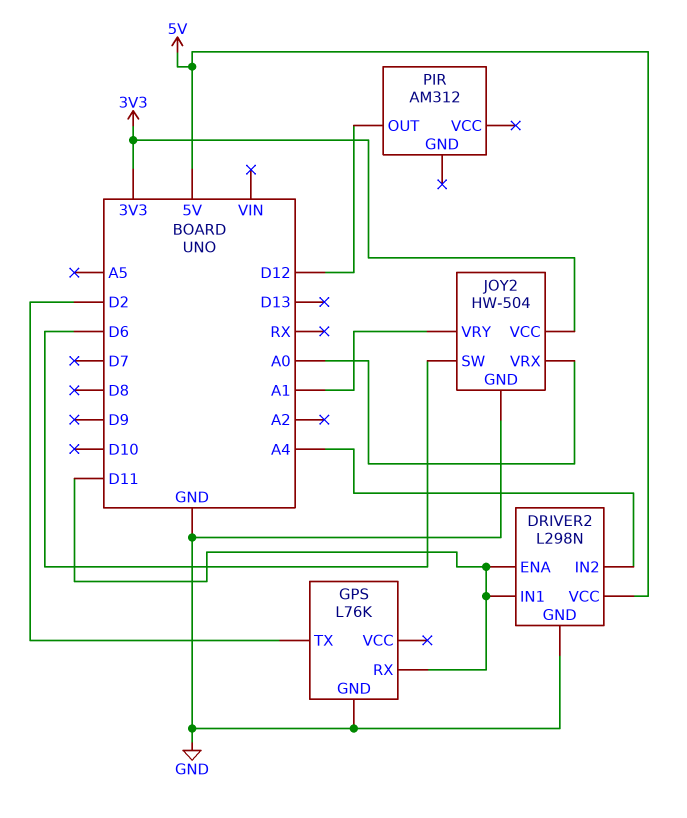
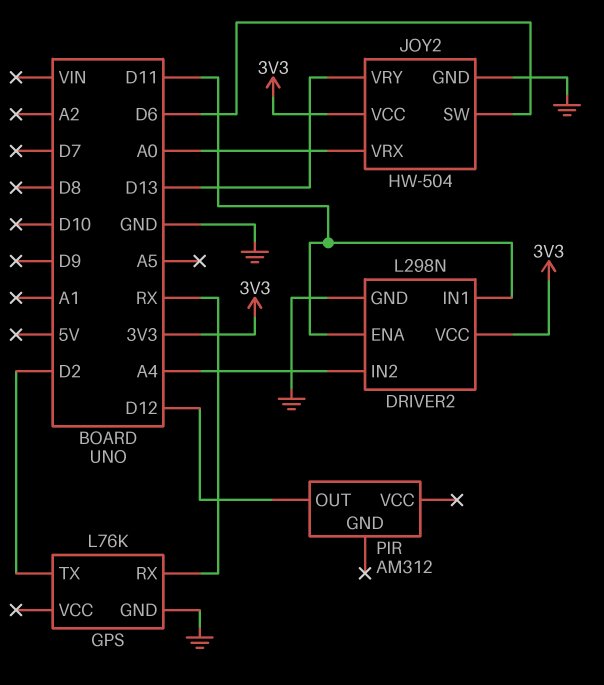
DRIVER2 pin VCC: 5V -> 3V3
GPS pin RX: D11 -> RX
JOY2 pin VRY: A1 -> D13

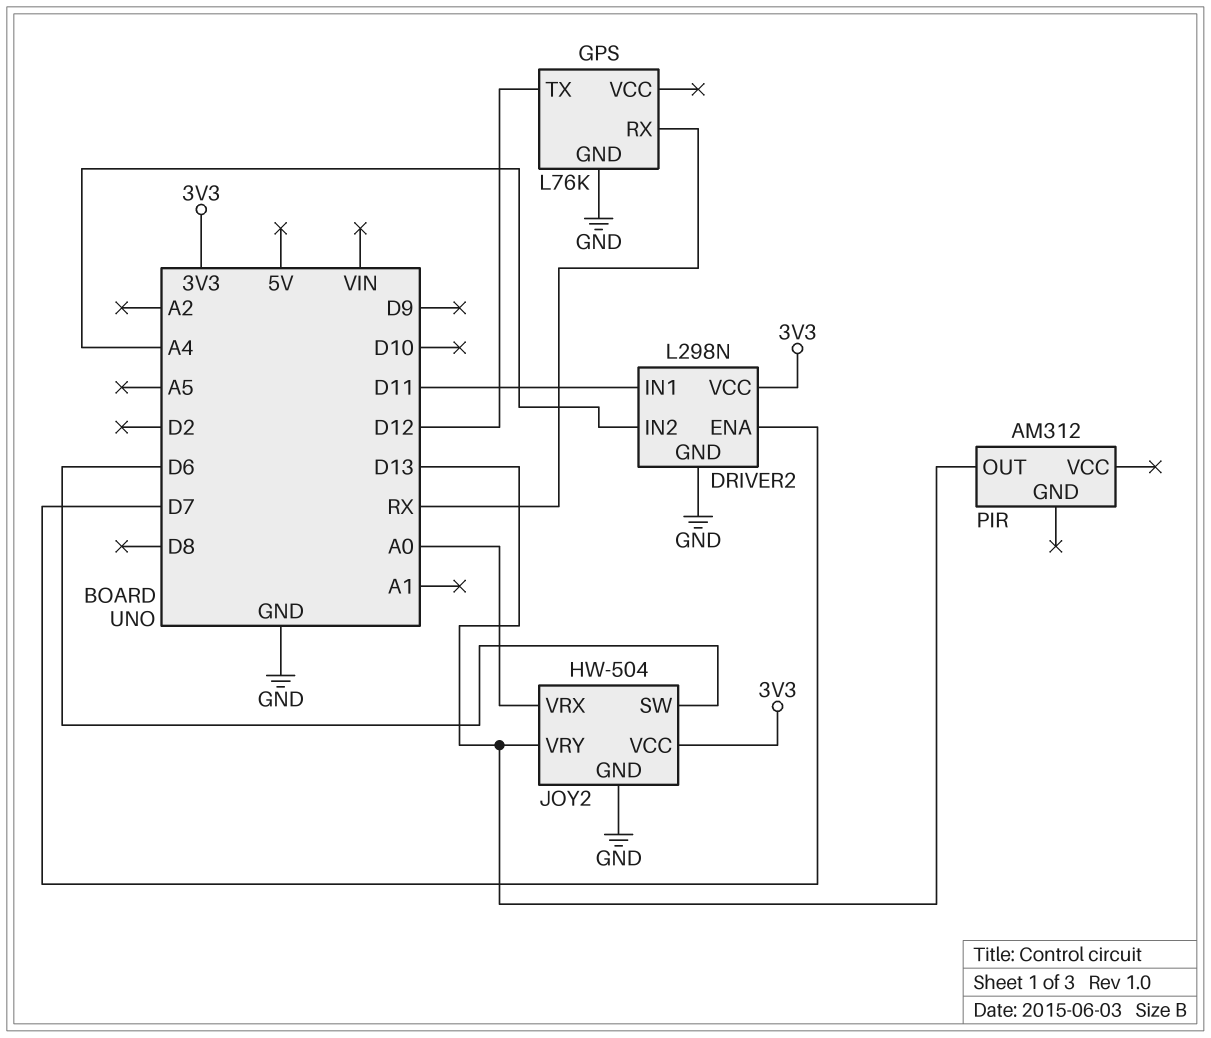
DRIVER2 pin ENA: D11 -> D7
GPS pin TX: D2 -> D12
PIR pin OUT: D12 -> D13

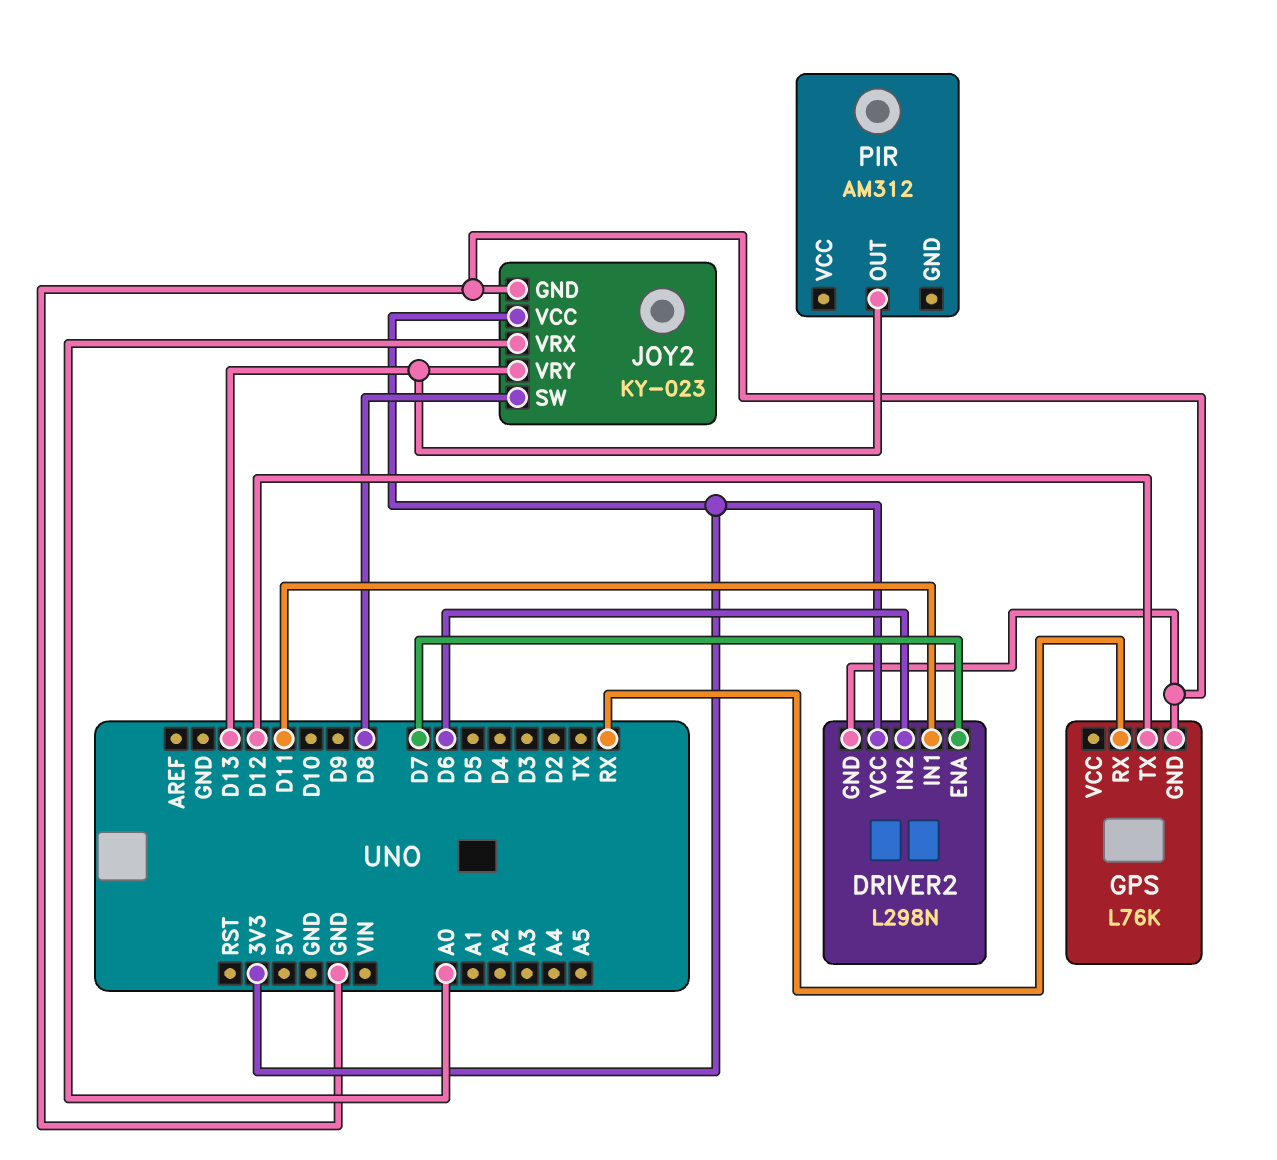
DRIVER2 pin IN2: A4 -> D6
JOY2: HW-504 -> KY-023
JOY2 pin SW: D6 -> D8

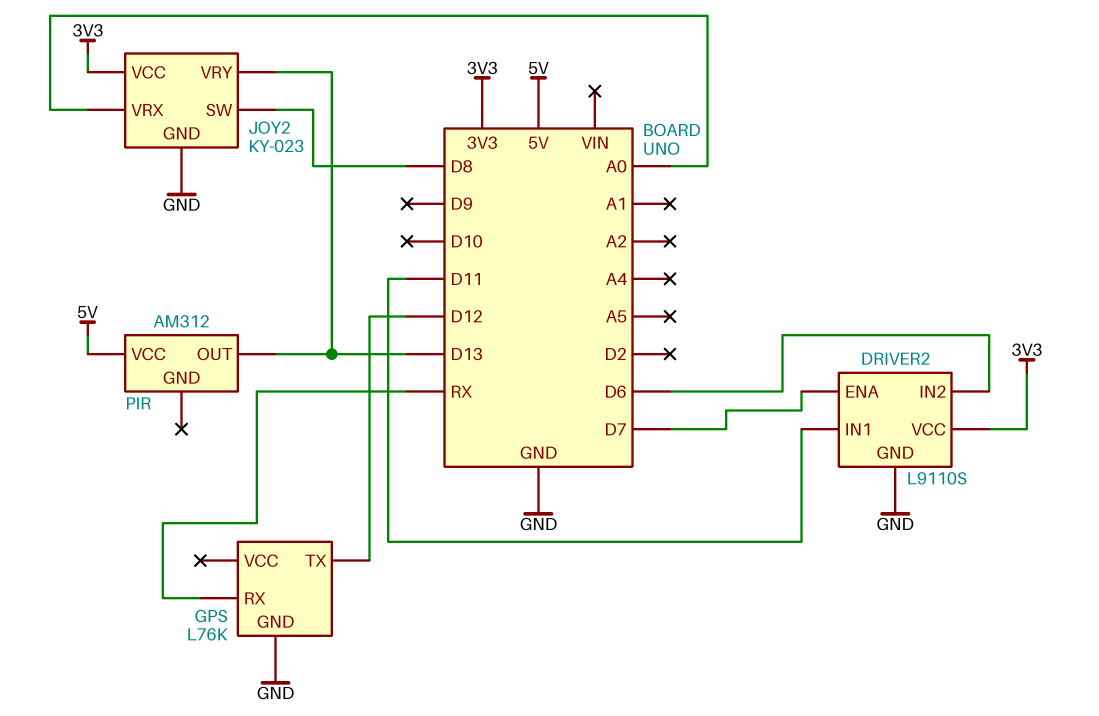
DRIVER2: L298N -> L9110S
PIR pin VCC: none -> 5V

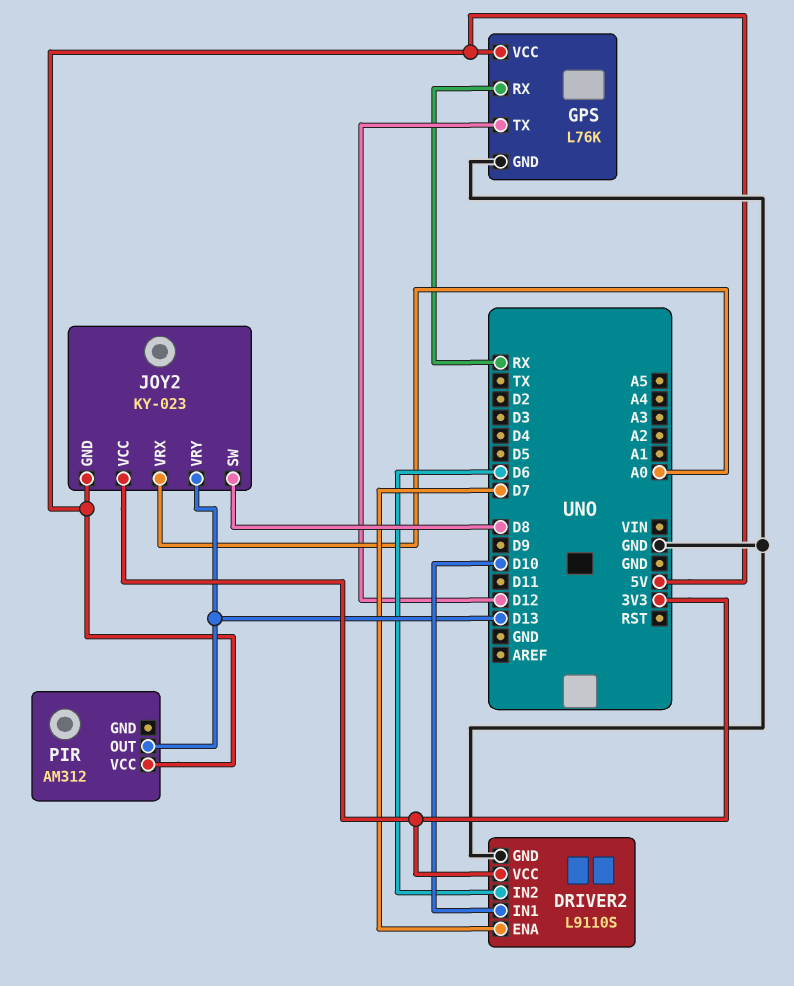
DRIVER2 pin IN1: D11 -> D10
GPS pin VCC: none -> 5V
JOY2 pin GND: GND -> 5V

